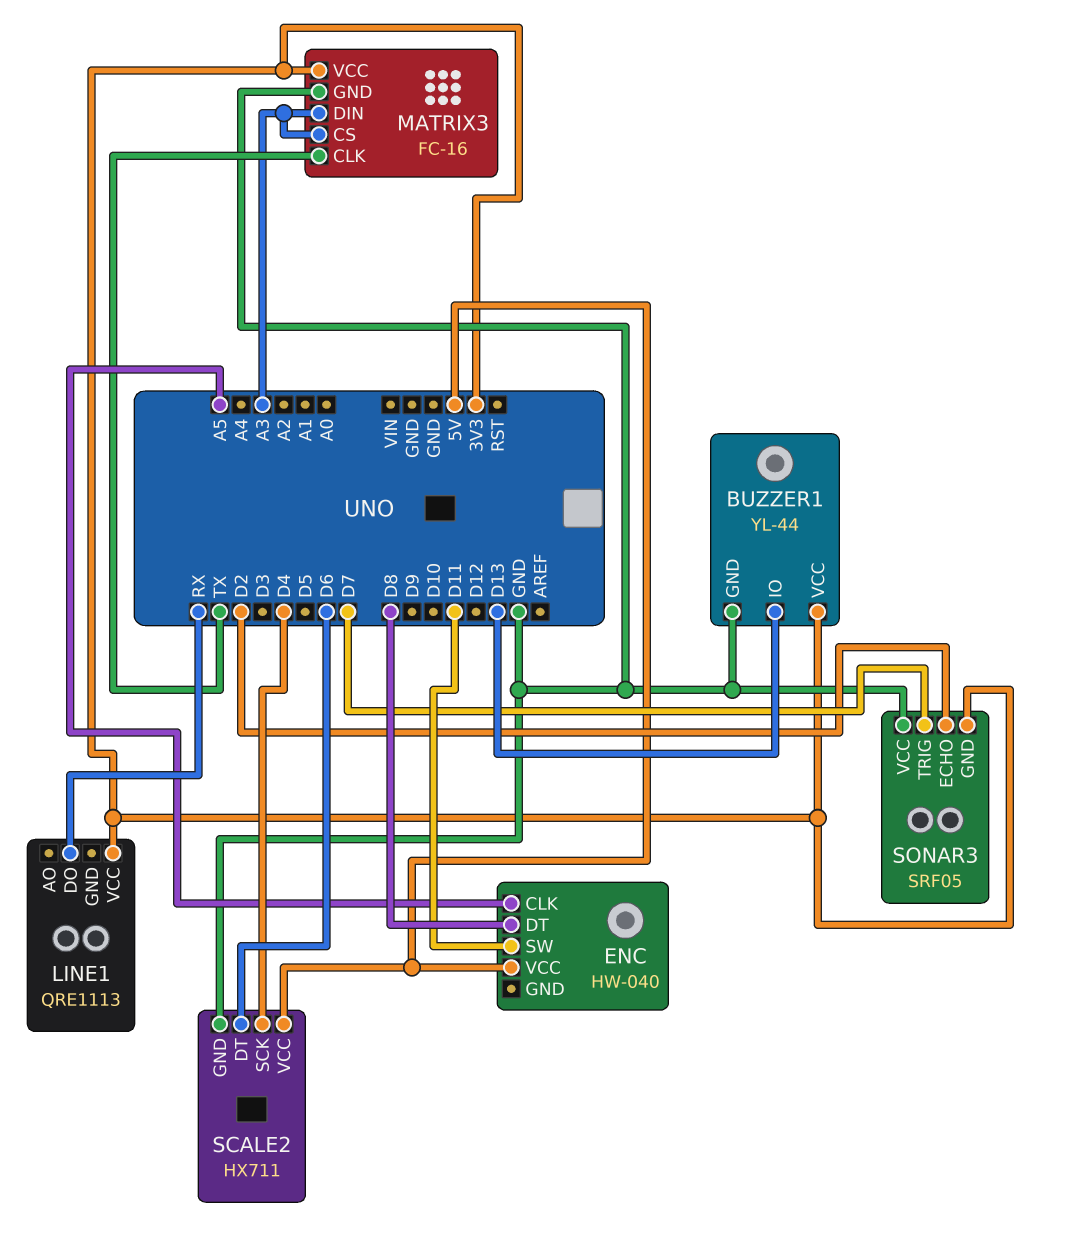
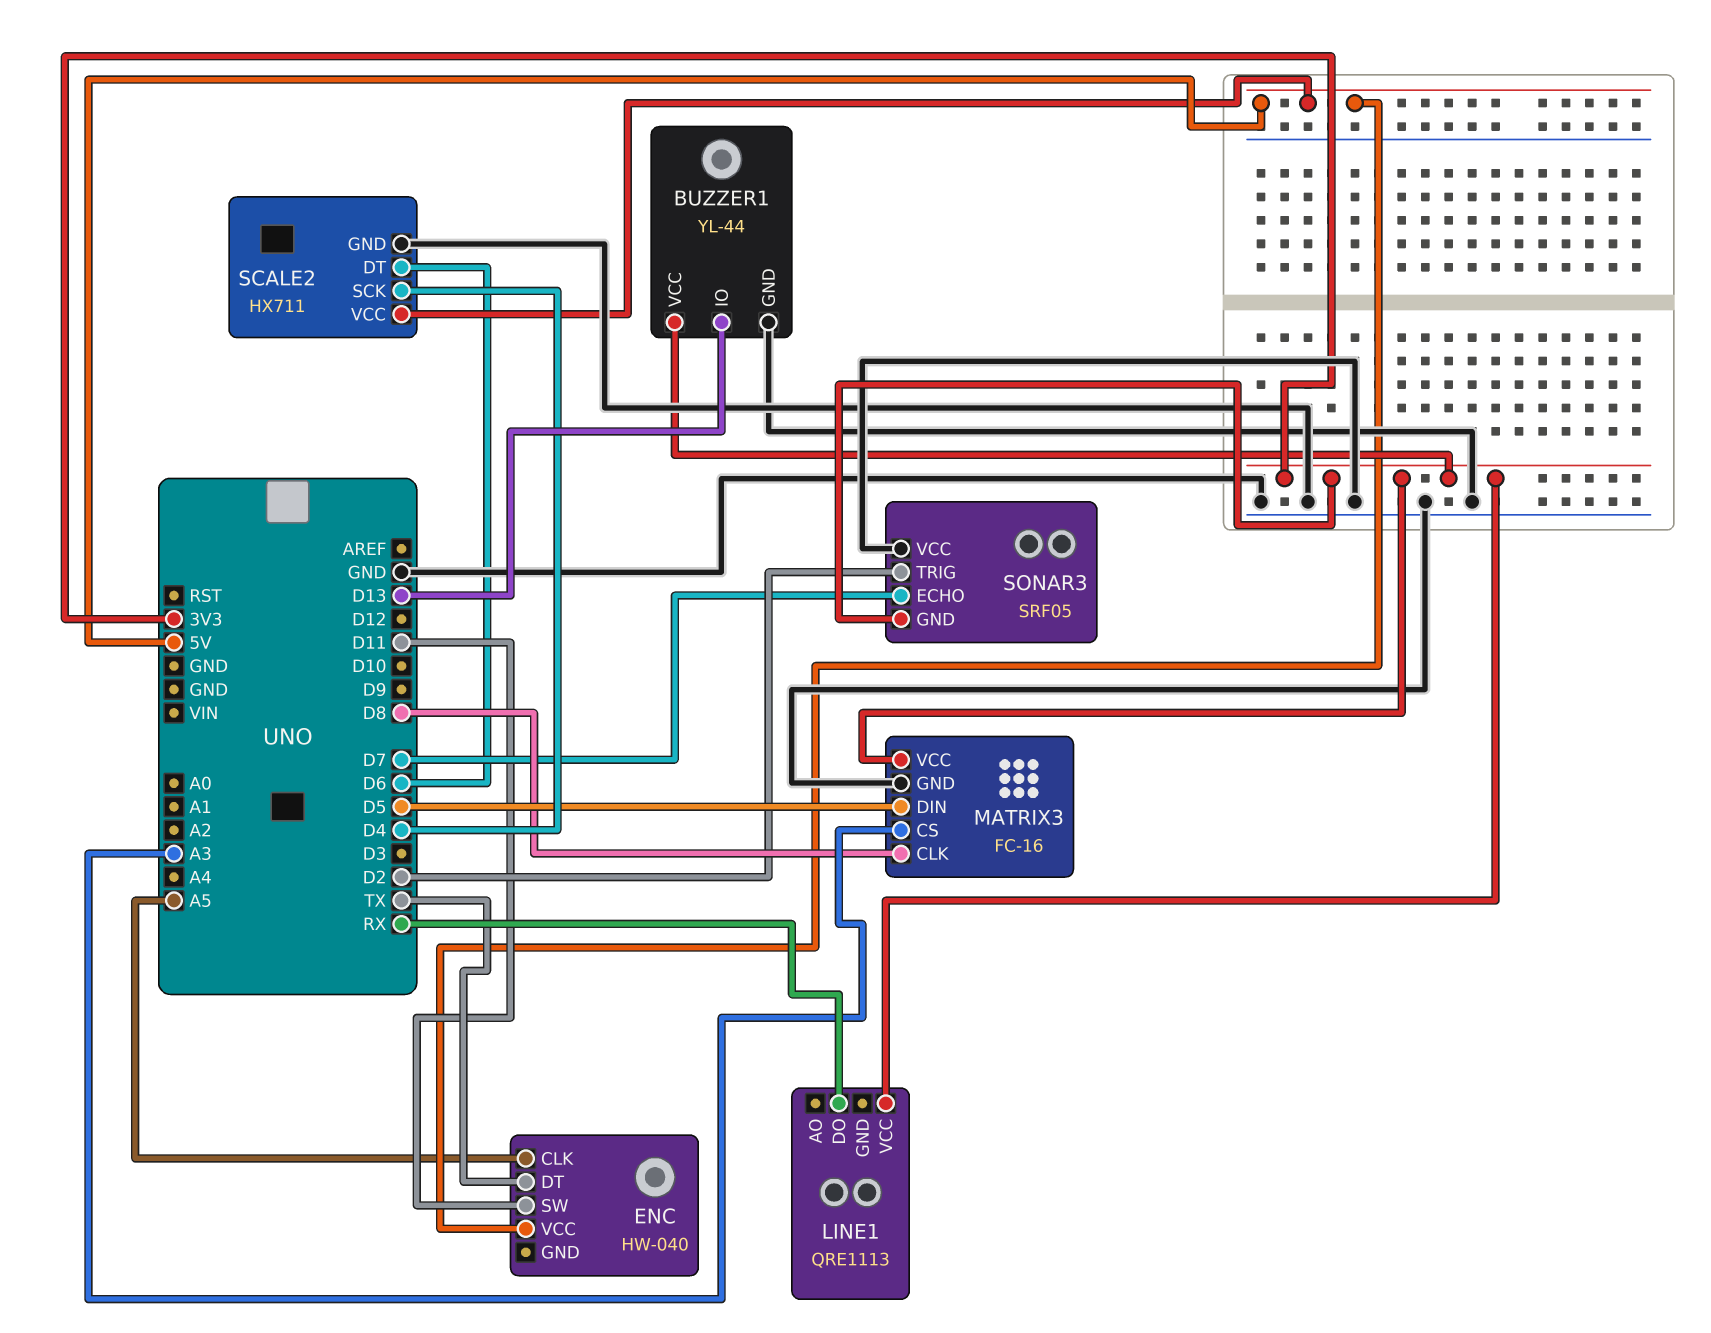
ENC pin DT: D8 -> TX
MATRIX3 pin CLK: TX -> D8
MATRIX3 pin DIN: A3 -> D5
SONAR3 pin ECHO: D2 -> D7
SONAR3 pin TRIG: D7 -> D2

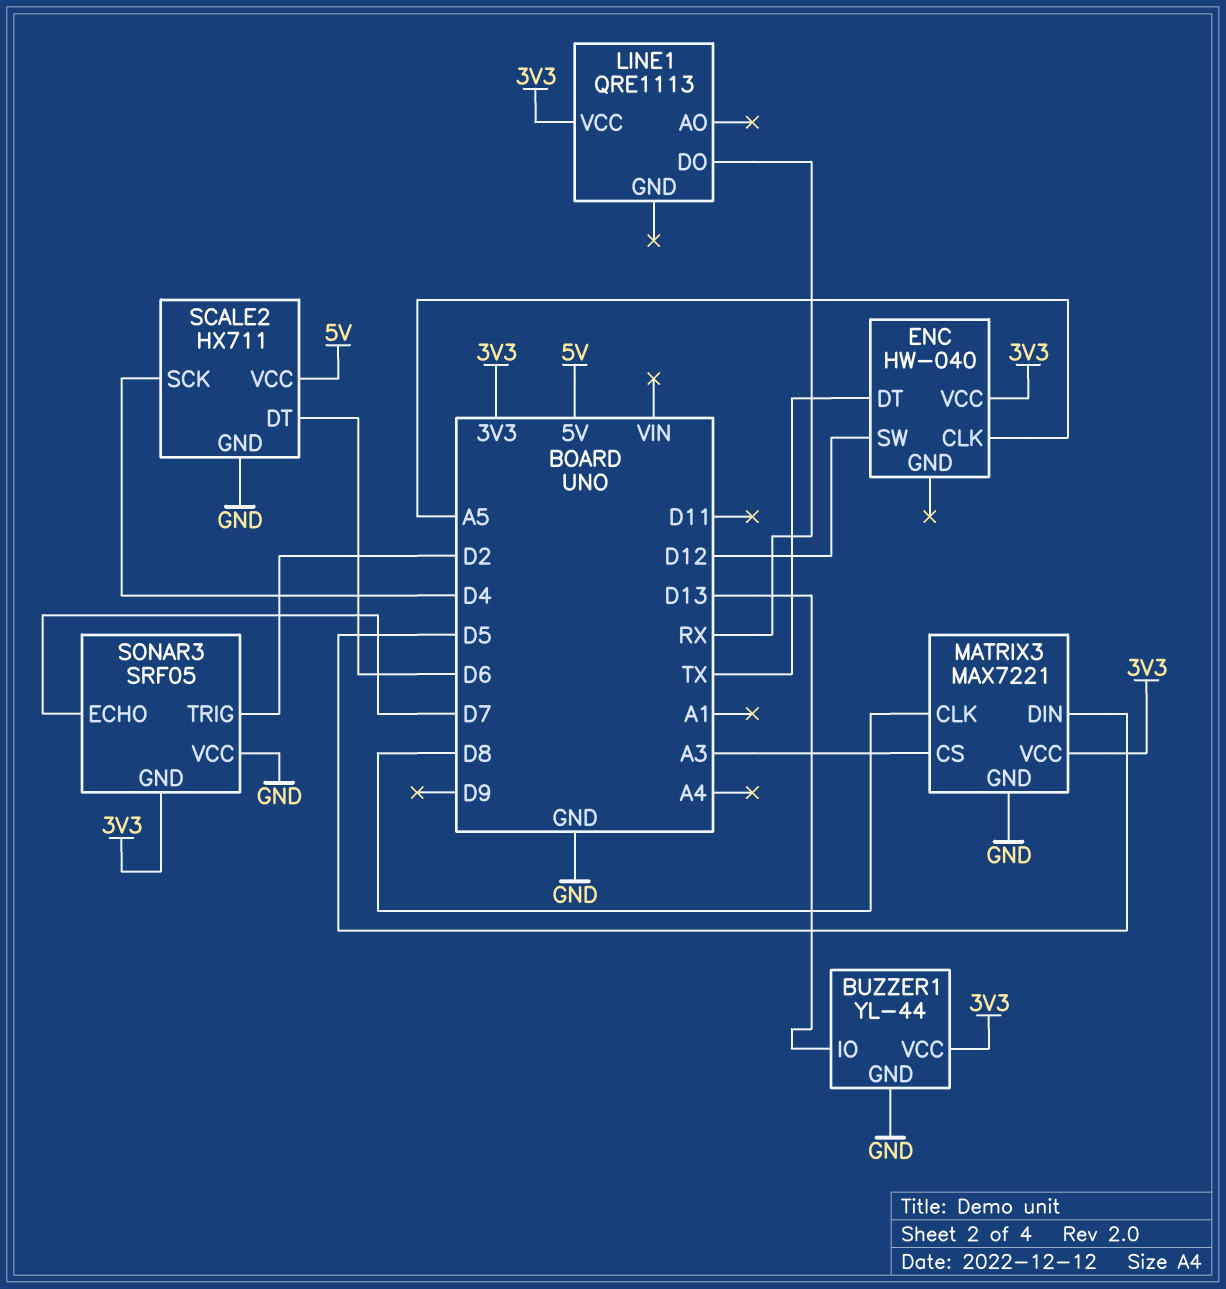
ENC pin SW: D11 -> D12
ENC pin VCC: 5V -> 3V3
MATRIX3: FC-16 -> MAX7221

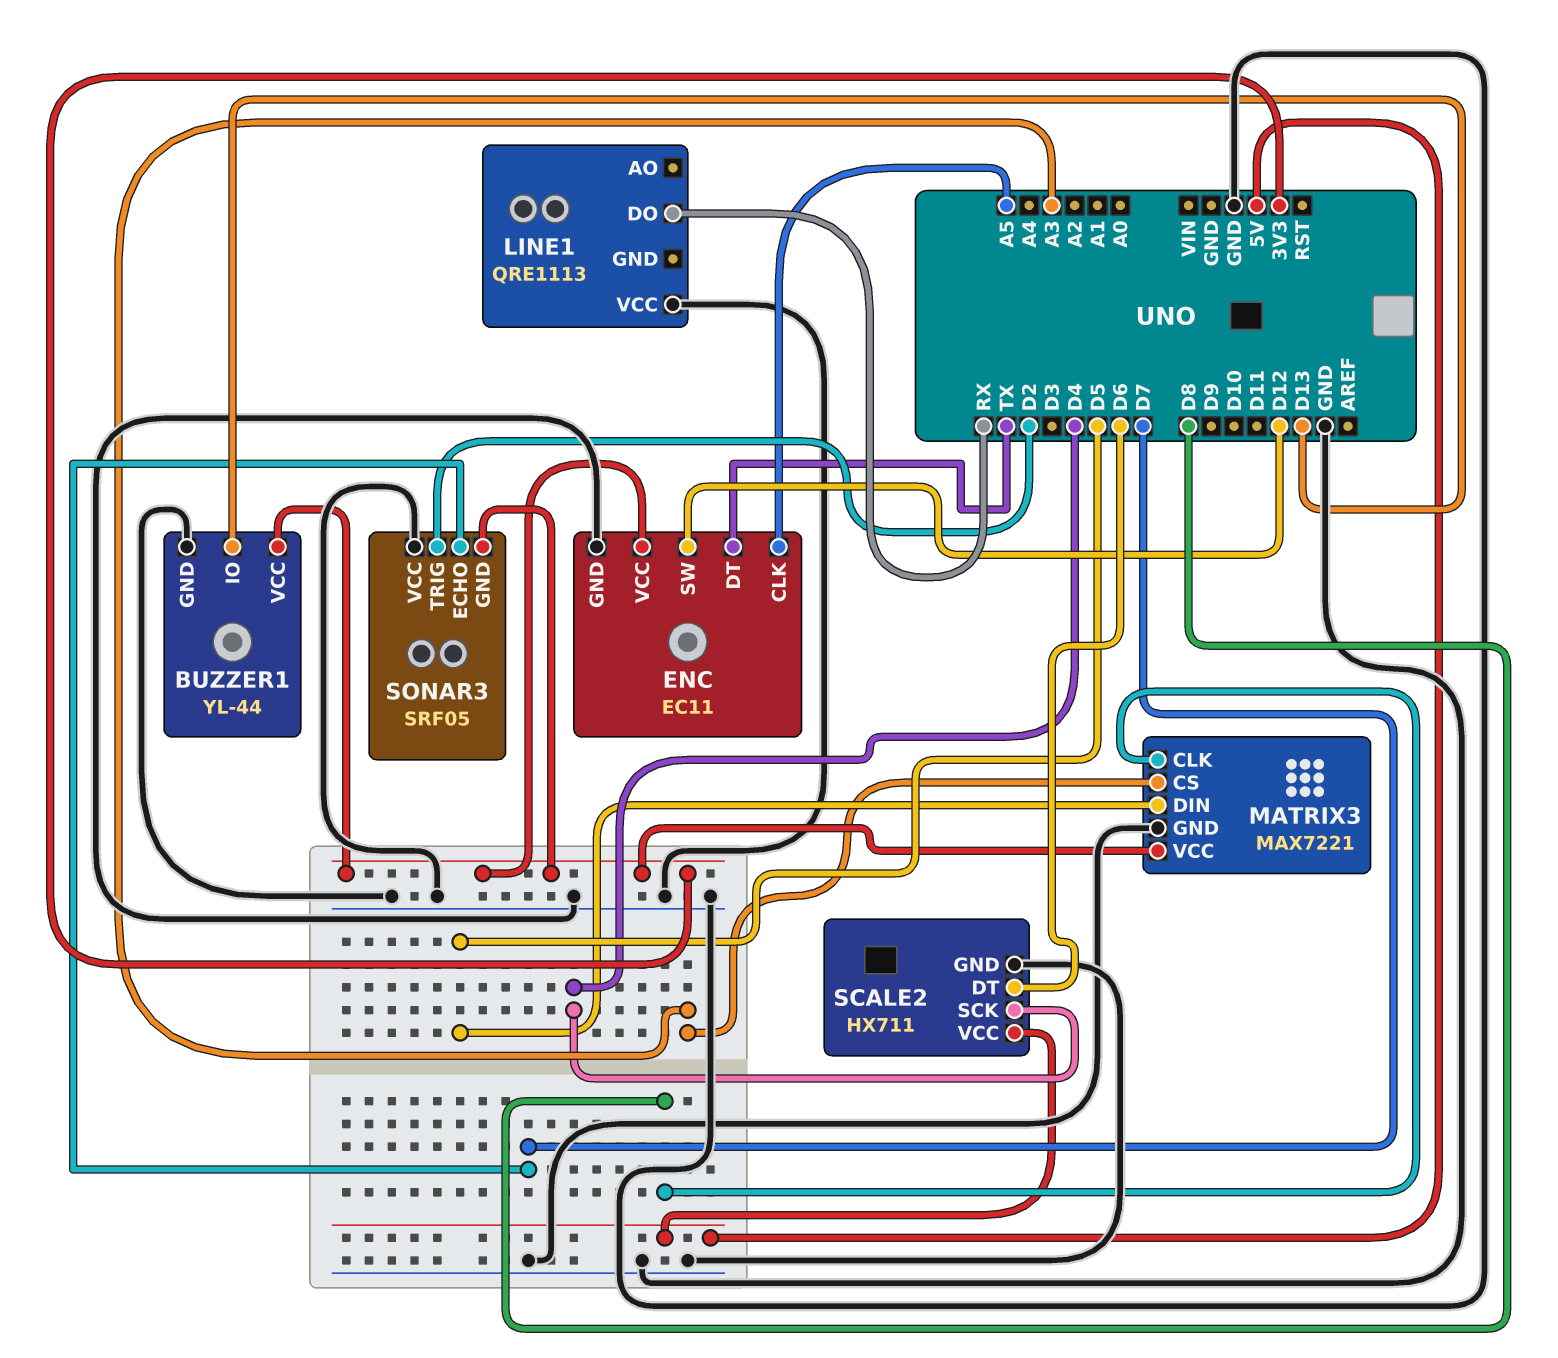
ENC: HW-040 -> EC11
ENC pin GND: none -> GND
LINE1 pin VCC: 3V3 -> GND

